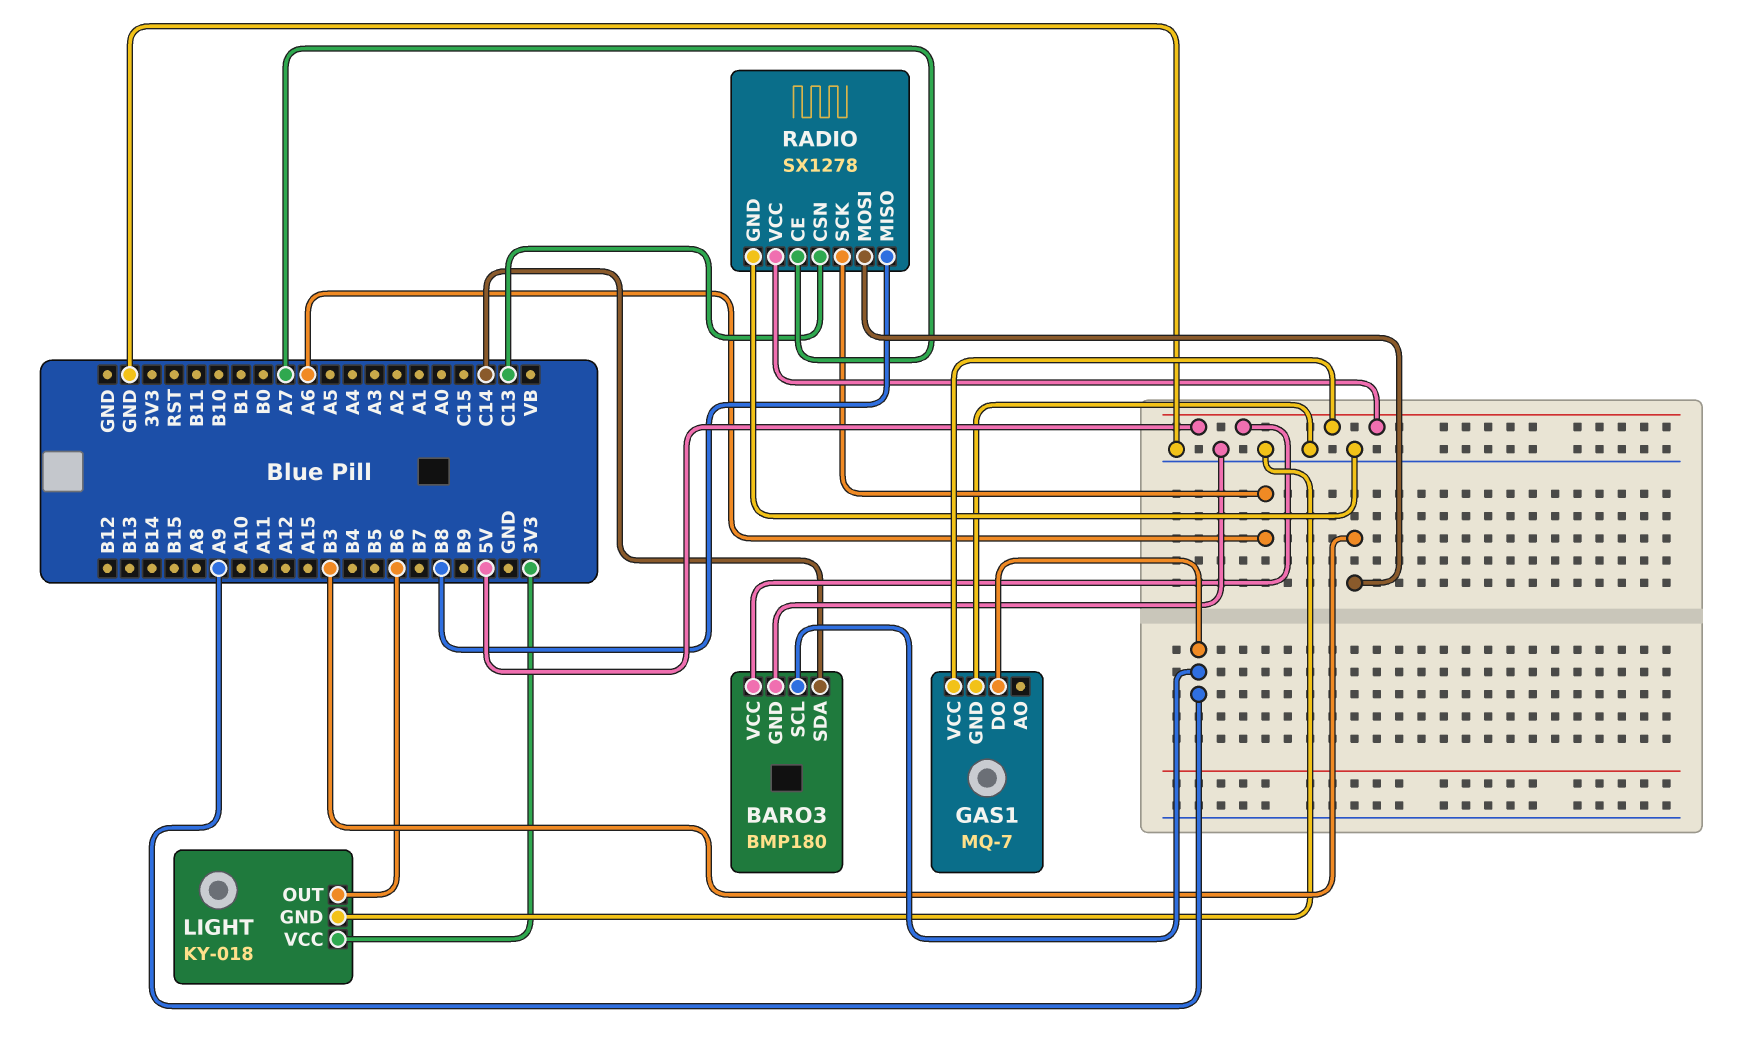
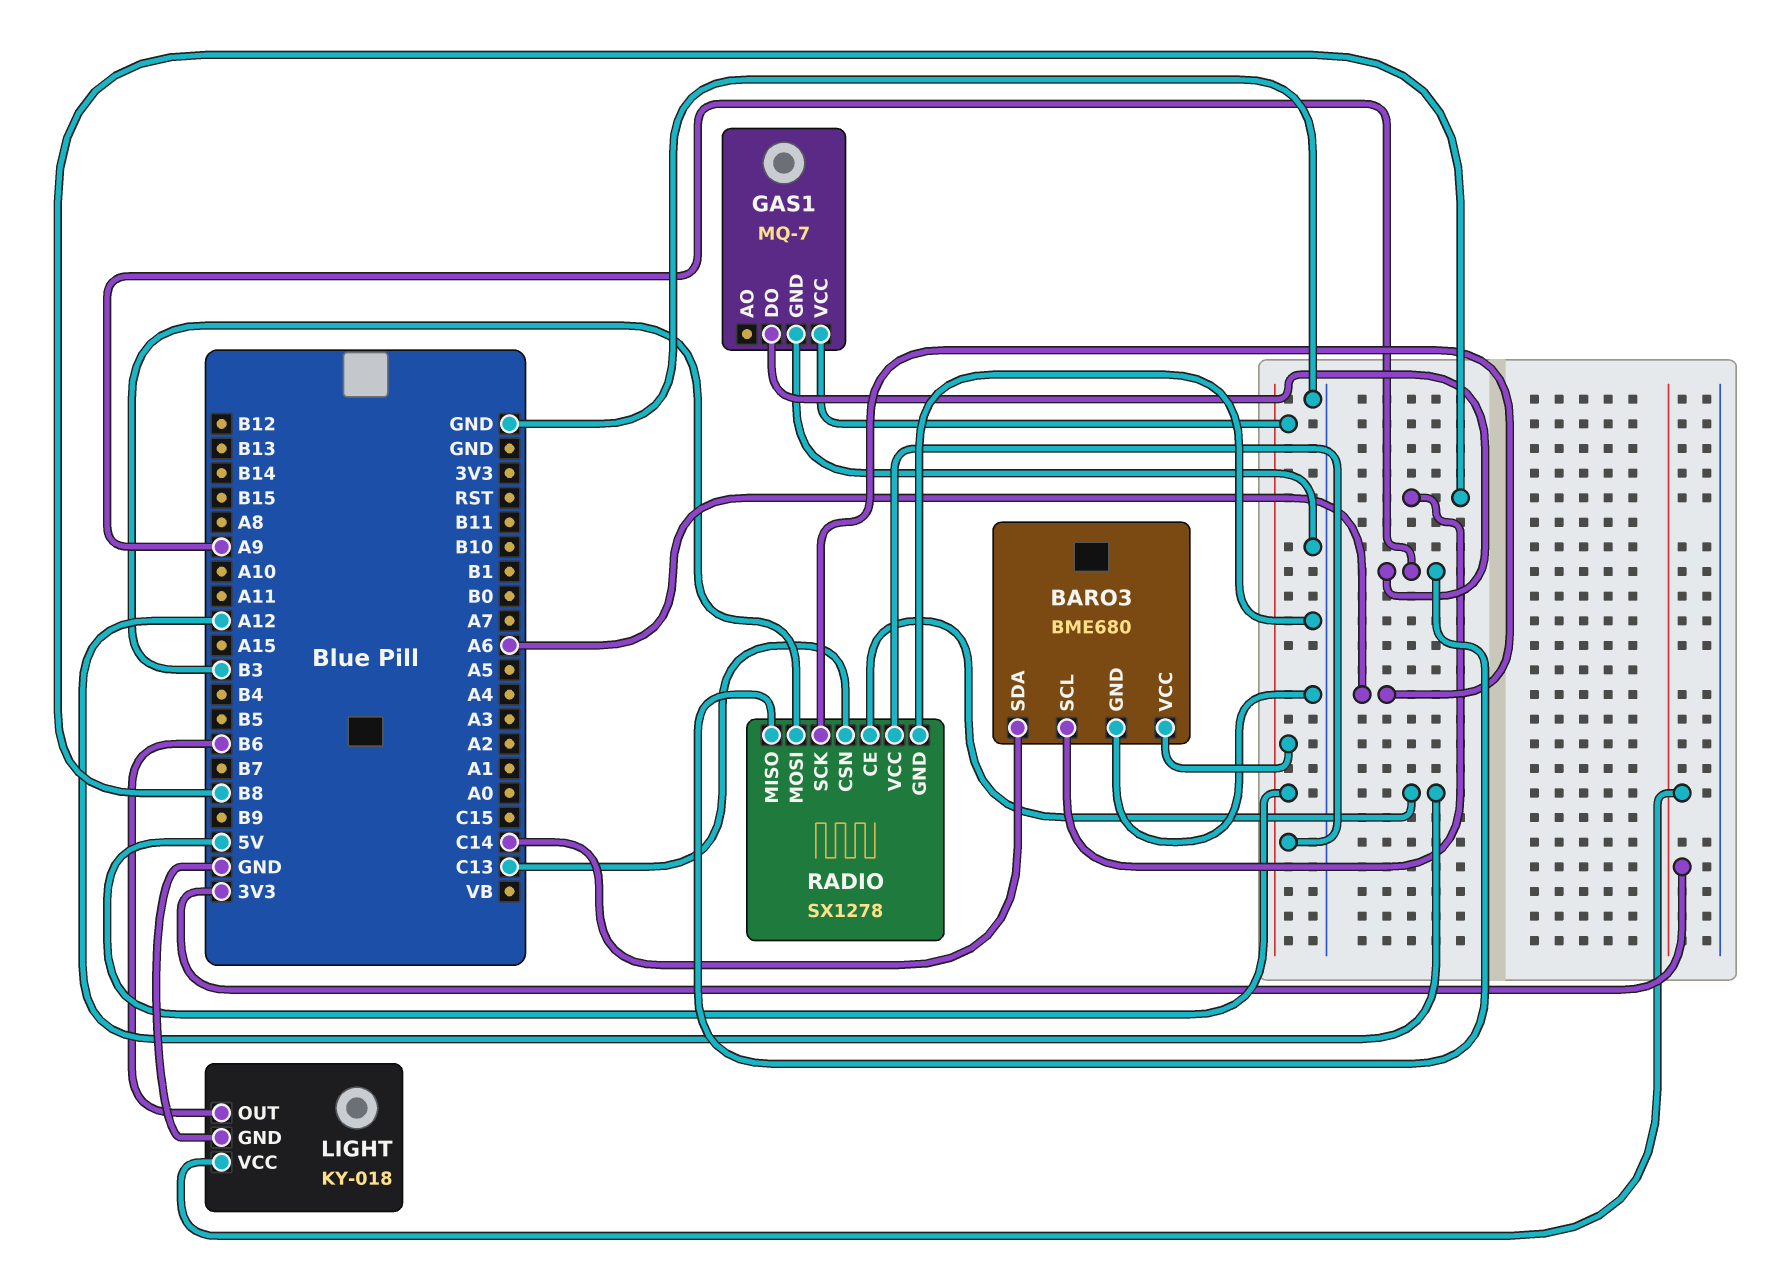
BARO3: BMP180 -> BME680
BARO3 pin SCL: A9 -> B8
RADIO pin CE: A7 -> A12
RADIO pin MISO: B8 -> A9

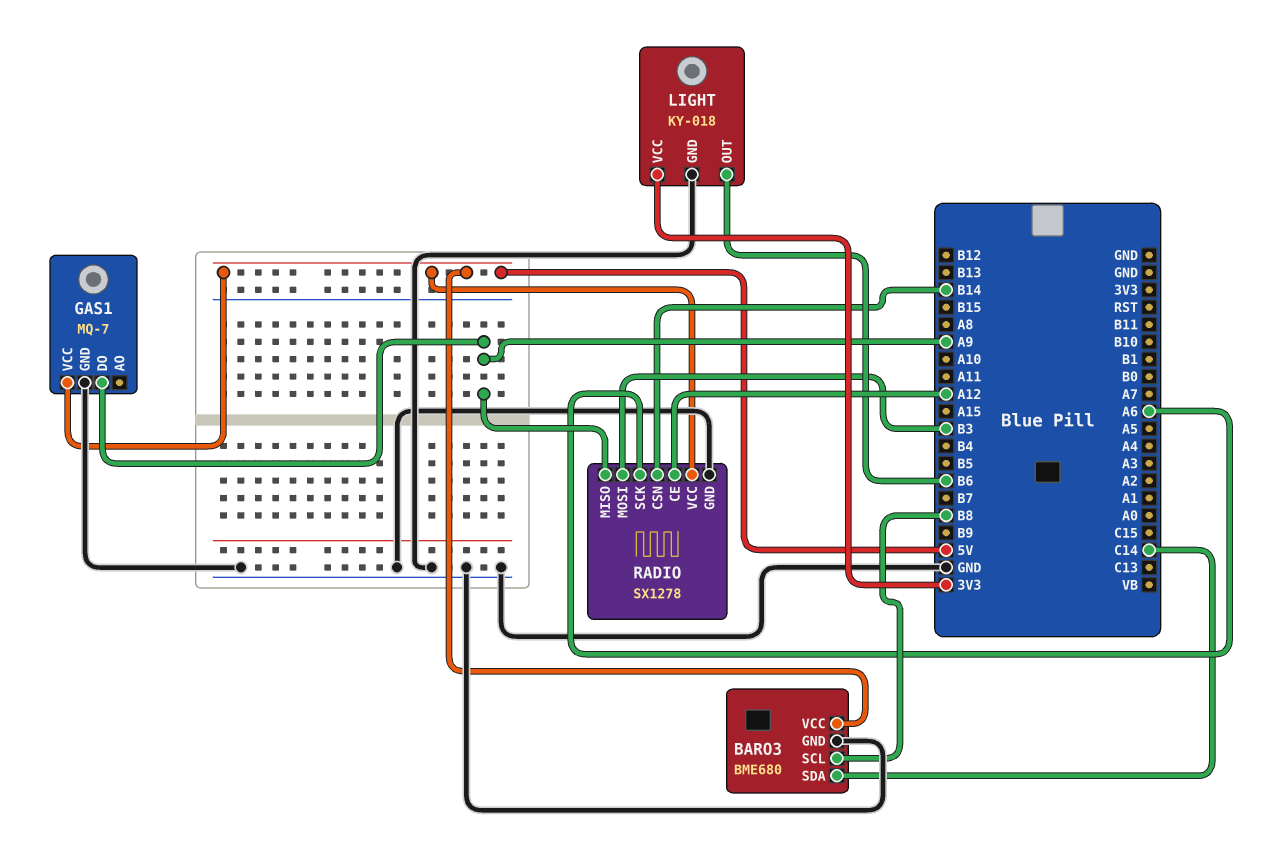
RADIO pin CSN: C13 -> B14

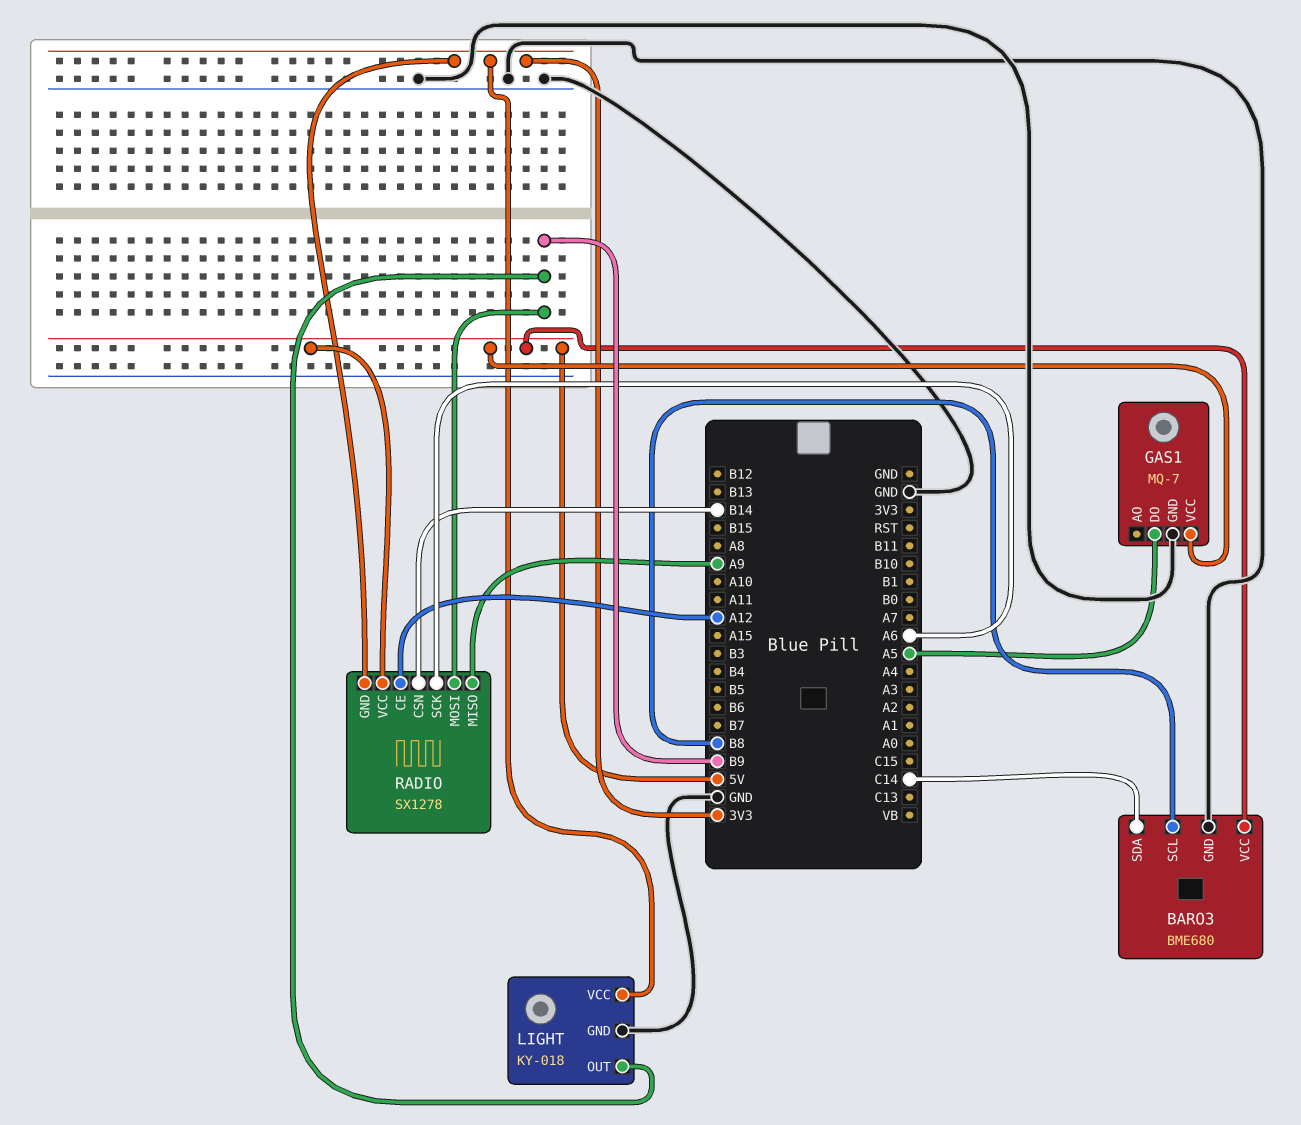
GAS1 pin DO: A9 -> A5
LIGHT pin OUT: B6 -> B9
RADIO pin GND: GND -> 3V3
RADIO pin MOSI: B3 -> B9

